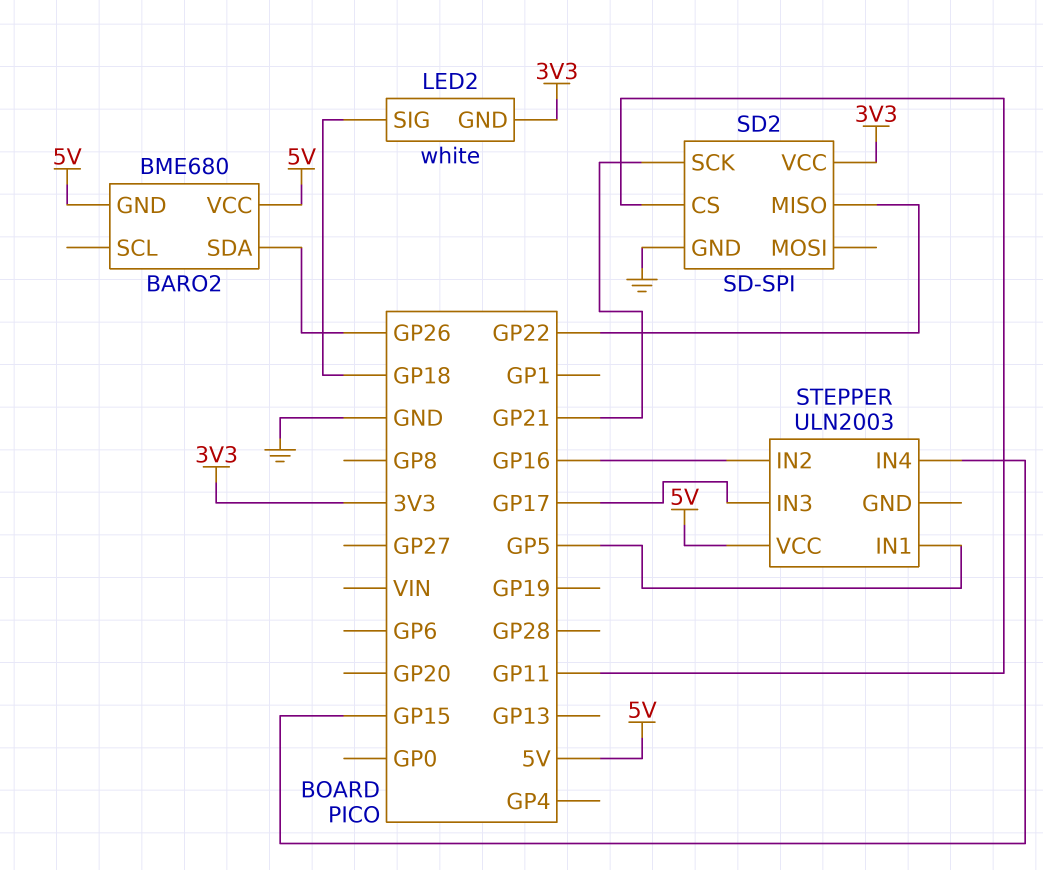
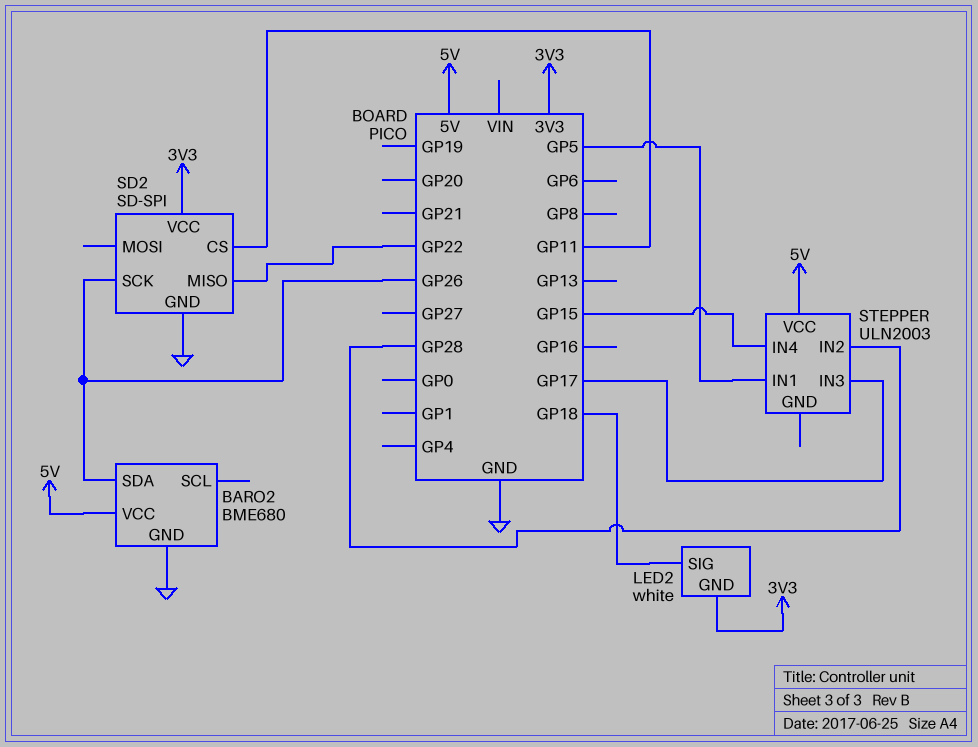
BARO2 pin GND: 5V -> GND
SD2 pin SCK: GP21 -> GP26
STEPPER pin IN2: GP16 -> GP28

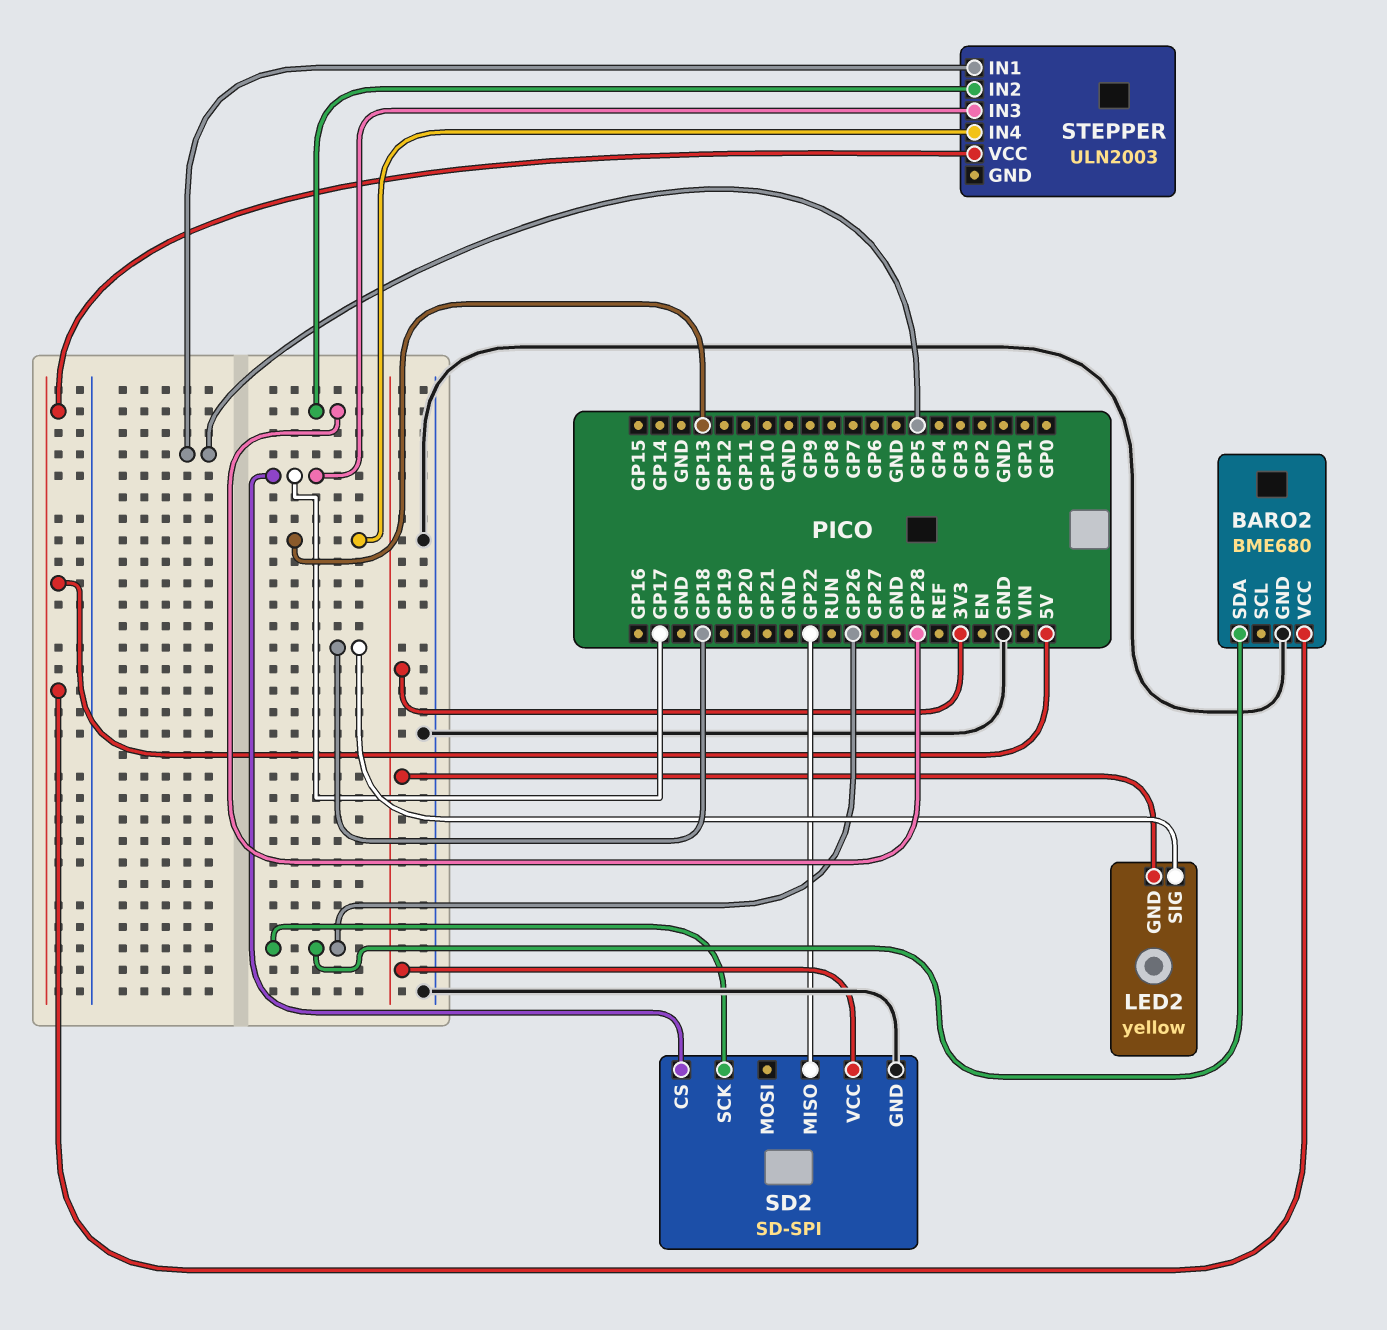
LED2: white -> yellow
SD2 pin CS: GP11 -> GP17
STEPPER pin IN4: GP15 -> GP13

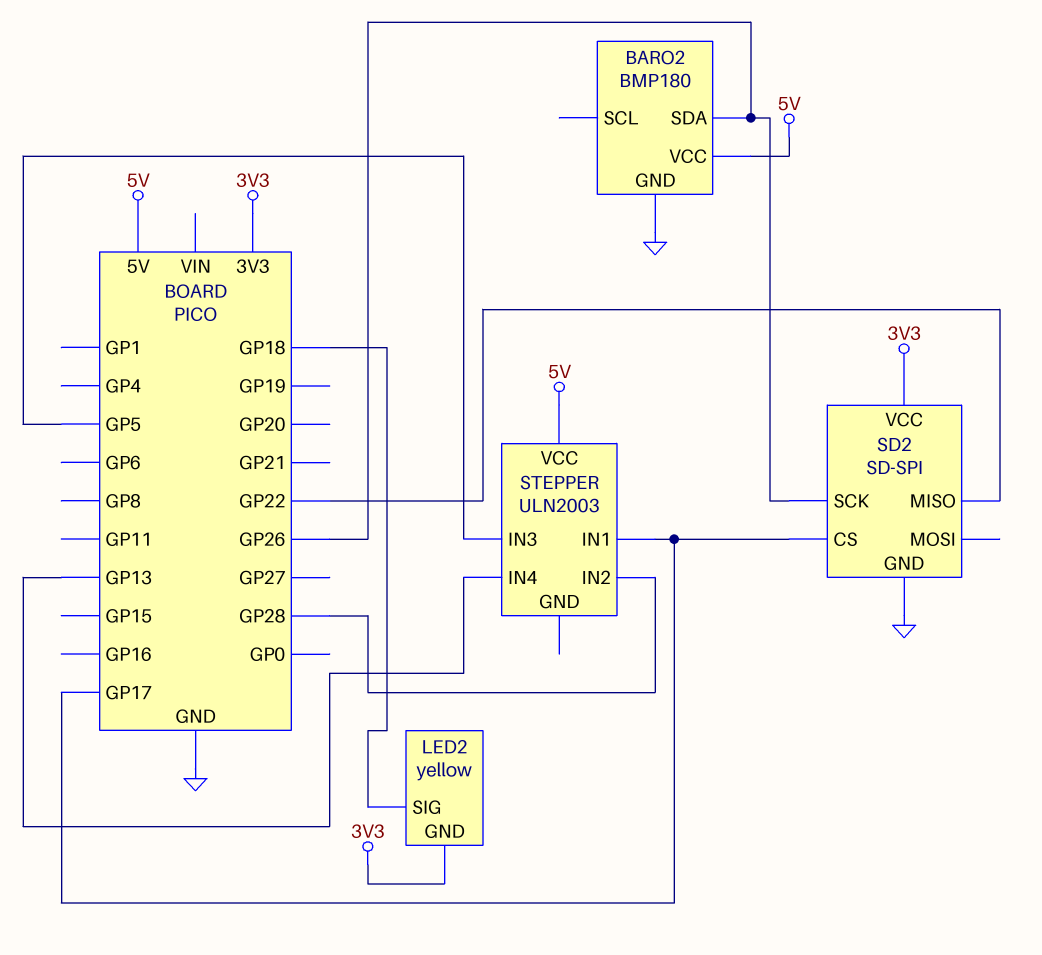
BARO2: BME680 -> BMP180
STEPPER pin IN1: GP5 -> GP17
STEPPER pin IN3: GP17 -> GP5

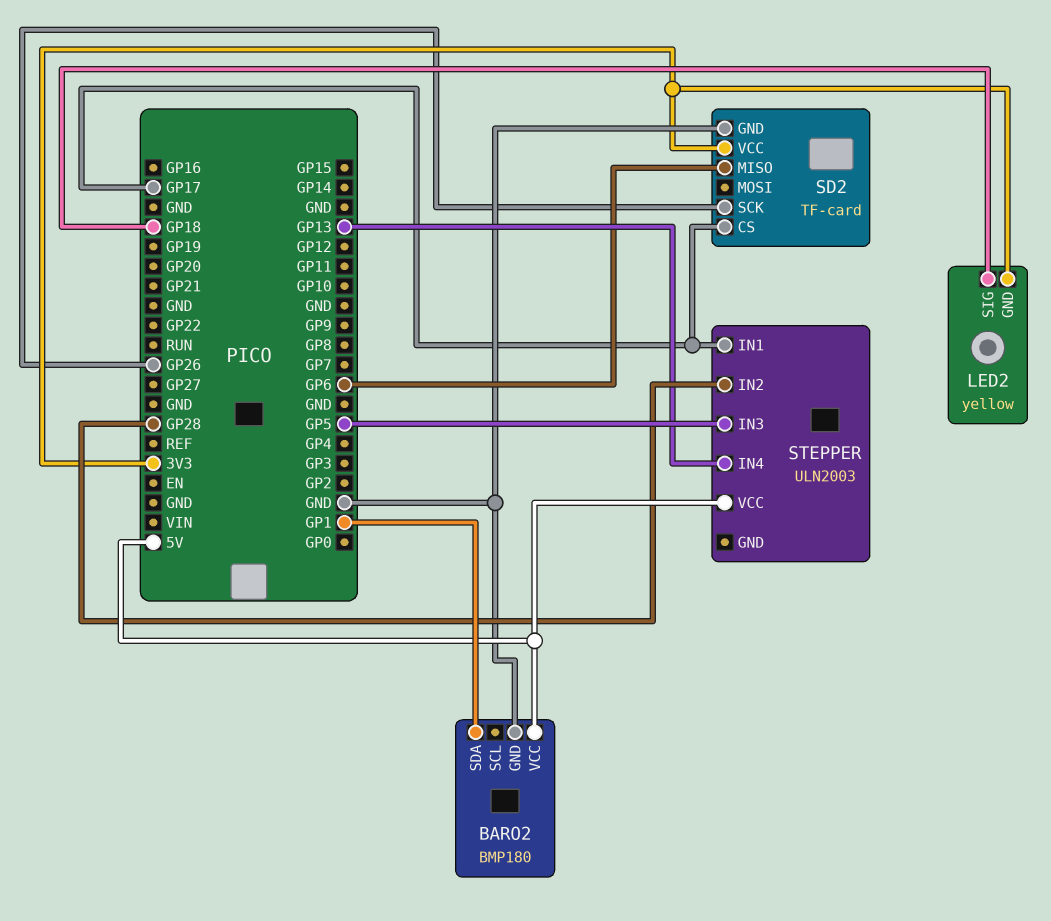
BARO2 pin SDA: GP26 -> GP1
SD2: SD-SPI -> TF-card
SD2 pin MISO: GP22 -> GP6

